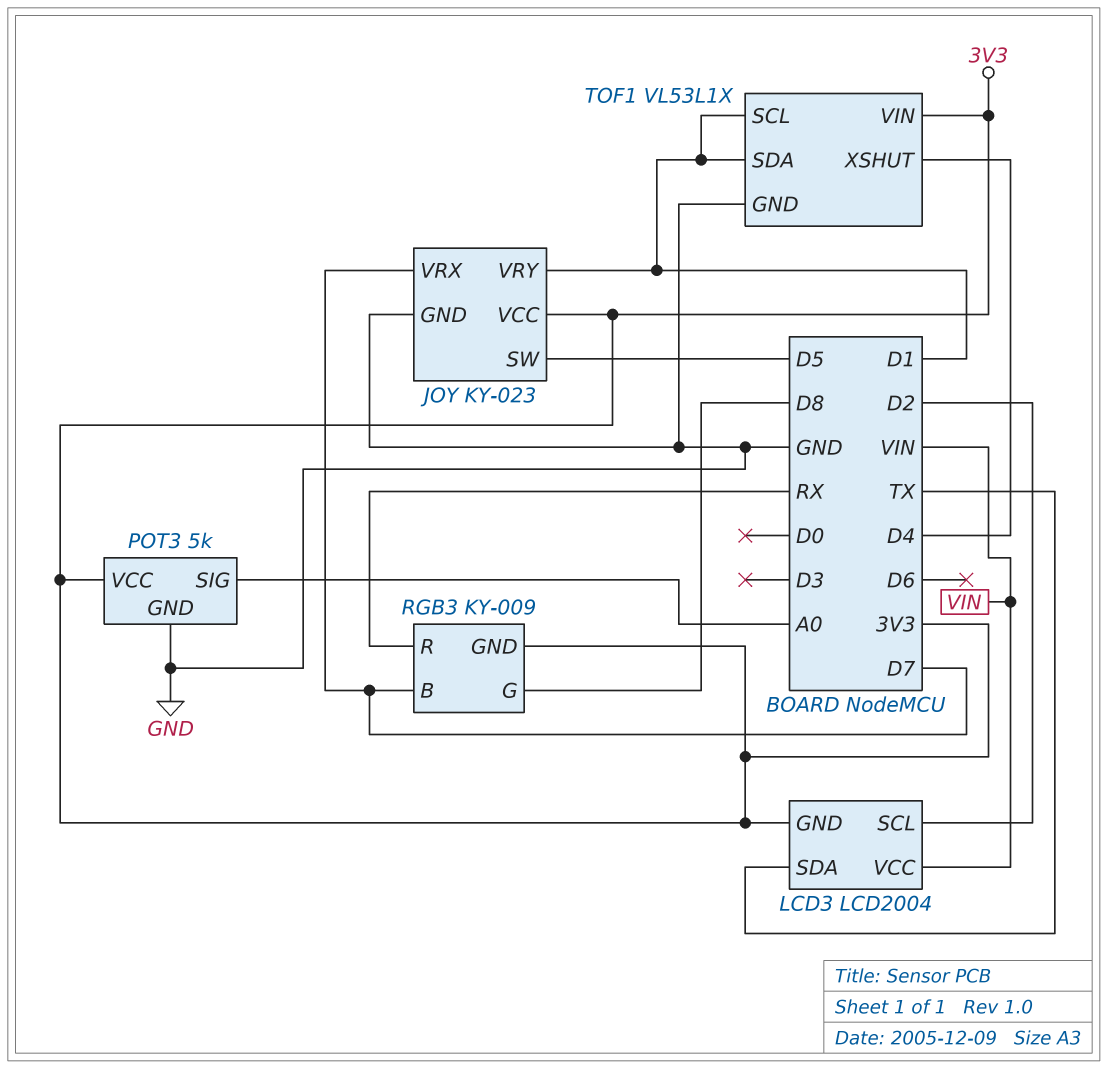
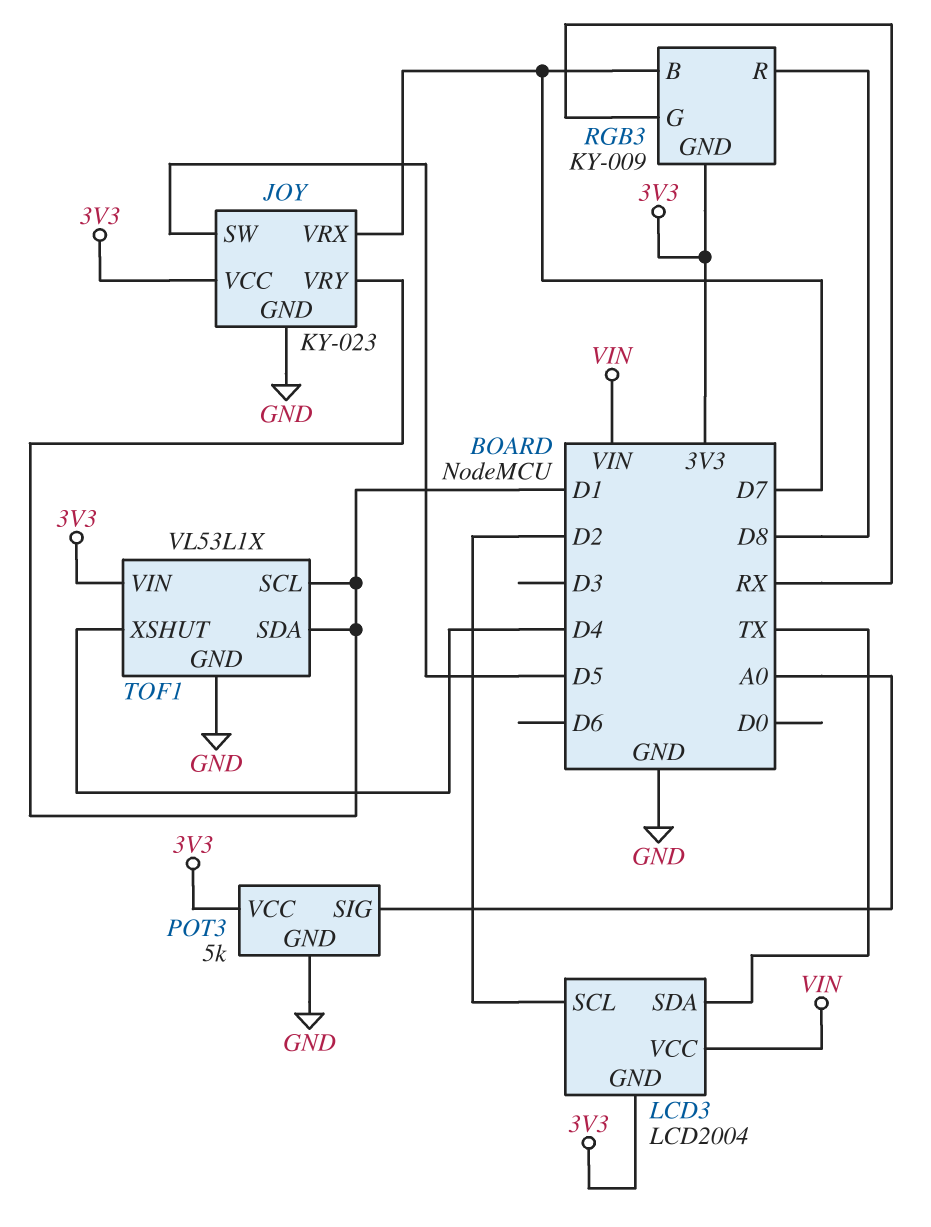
RGB3 pin G: D8 -> RX
RGB3 pin R: RX -> D8

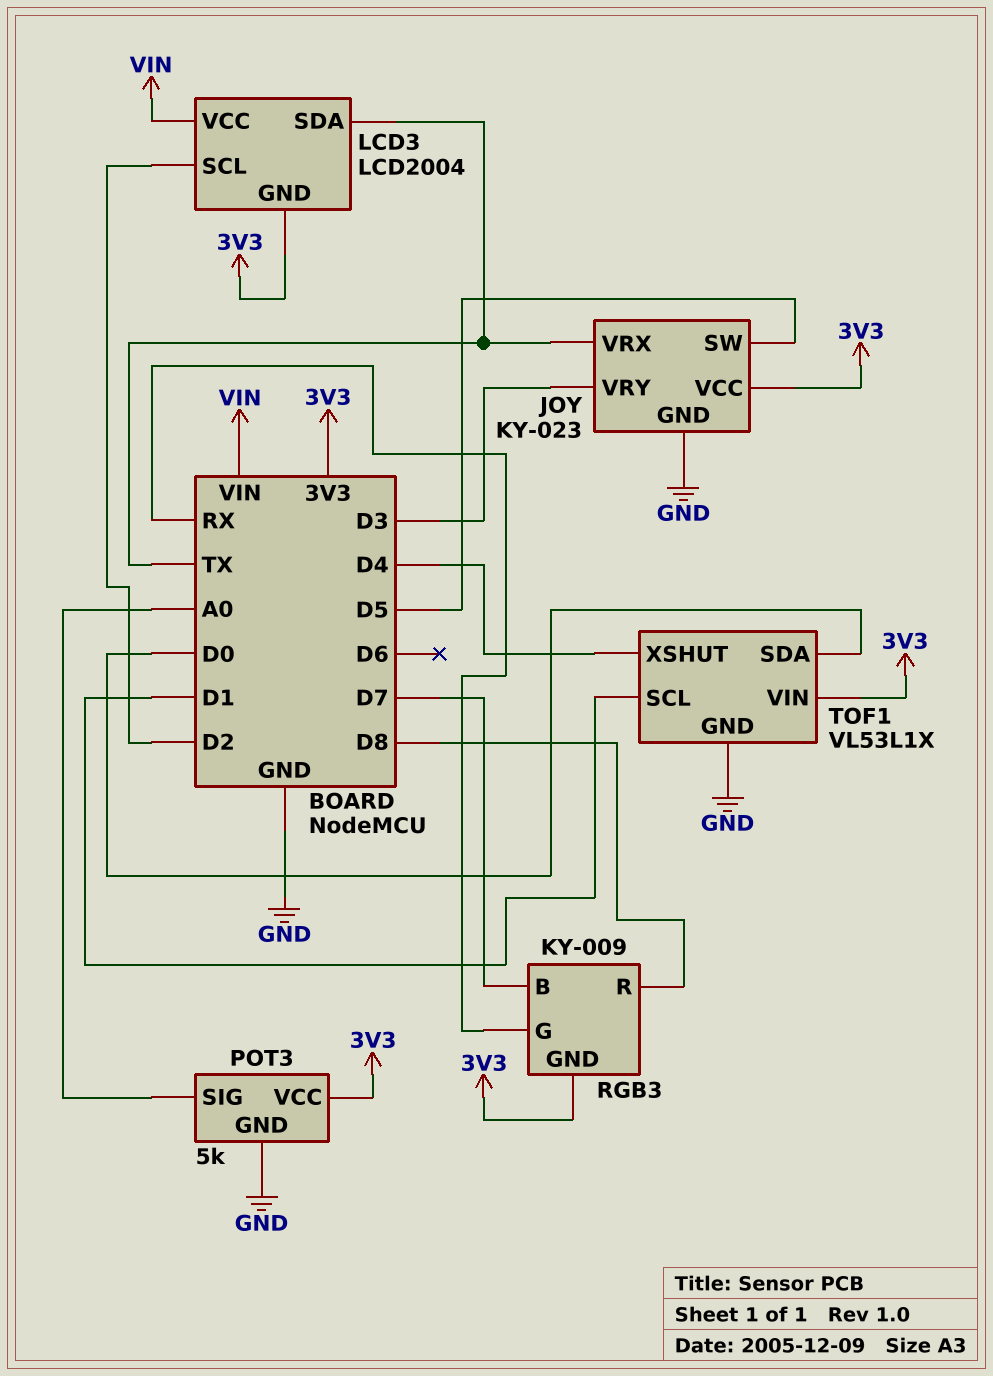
JOY pin VRX: D7 -> TX
JOY pin VRY: D1 -> D3
TOF1 pin SDA: D1 -> D0

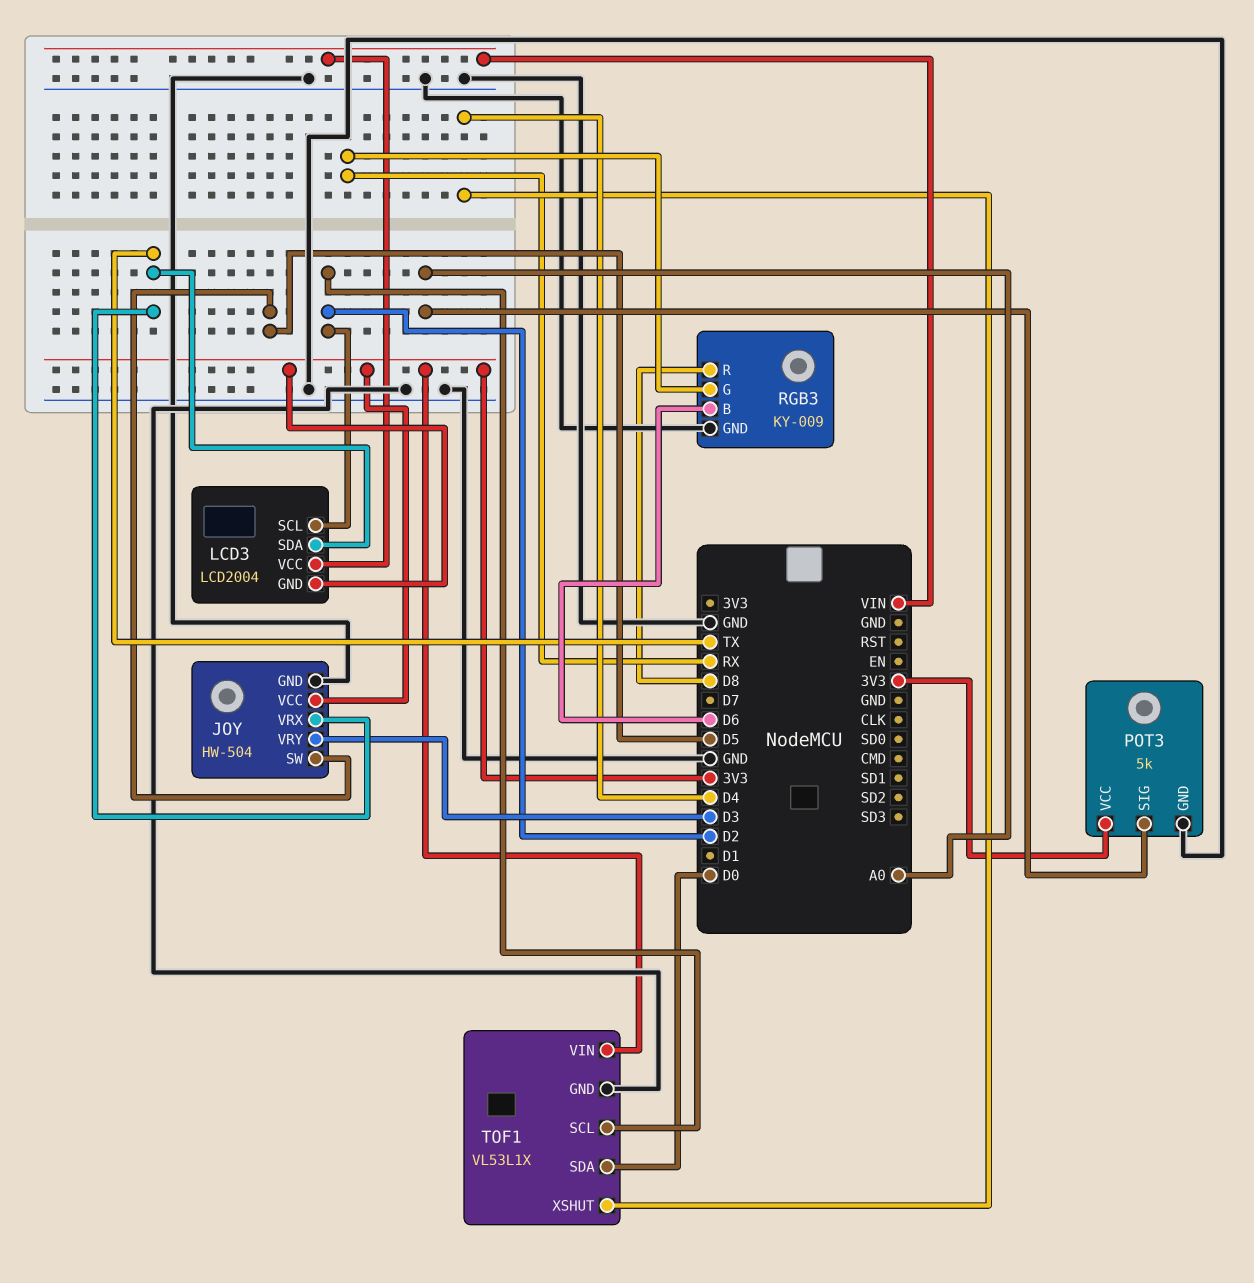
JOY: KY-023 -> HW-504
RGB3 pin B: D7 -> D6
RGB3 pin GND: 3V3 -> GND
TOF1 pin SCL: D1 -> D2

